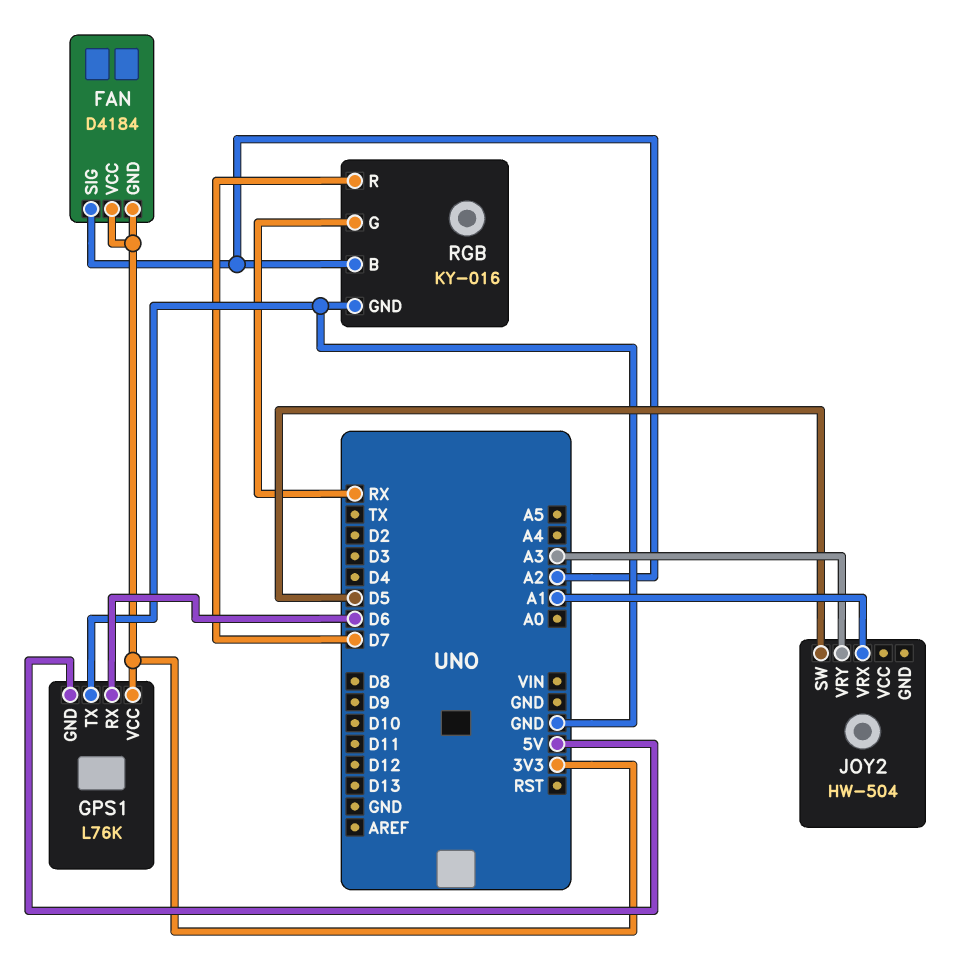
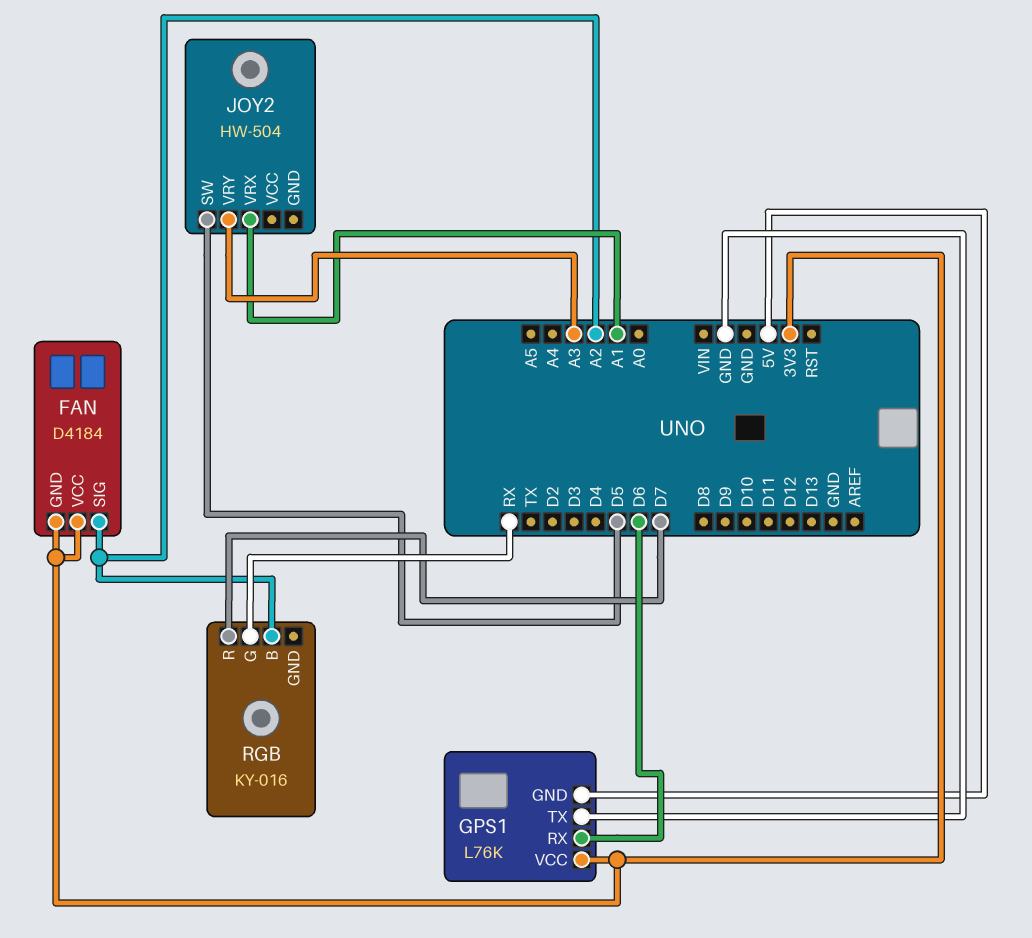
RGB pin GND: GND -> none

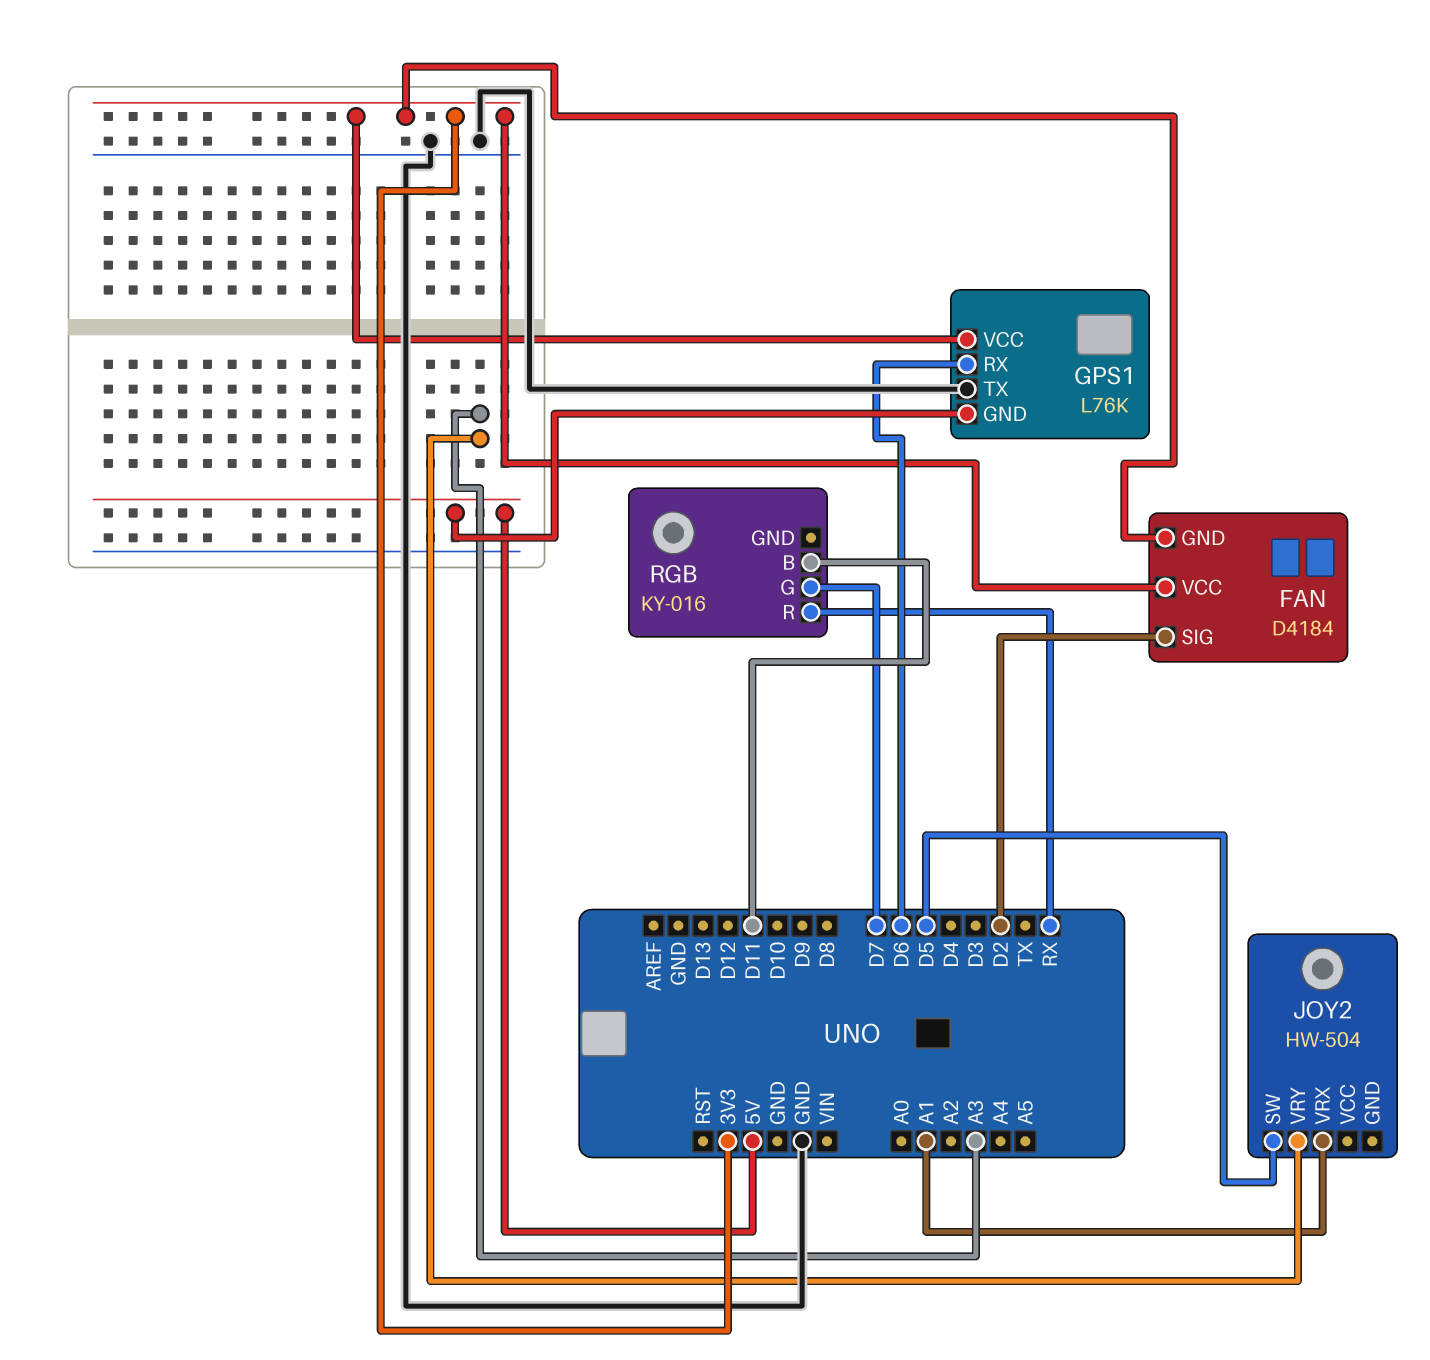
FAN pin SIG: A2 -> D2
RGB pin B: A2 -> D11
RGB pin G: RX -> D7
RGB pin R: D7 -> RX

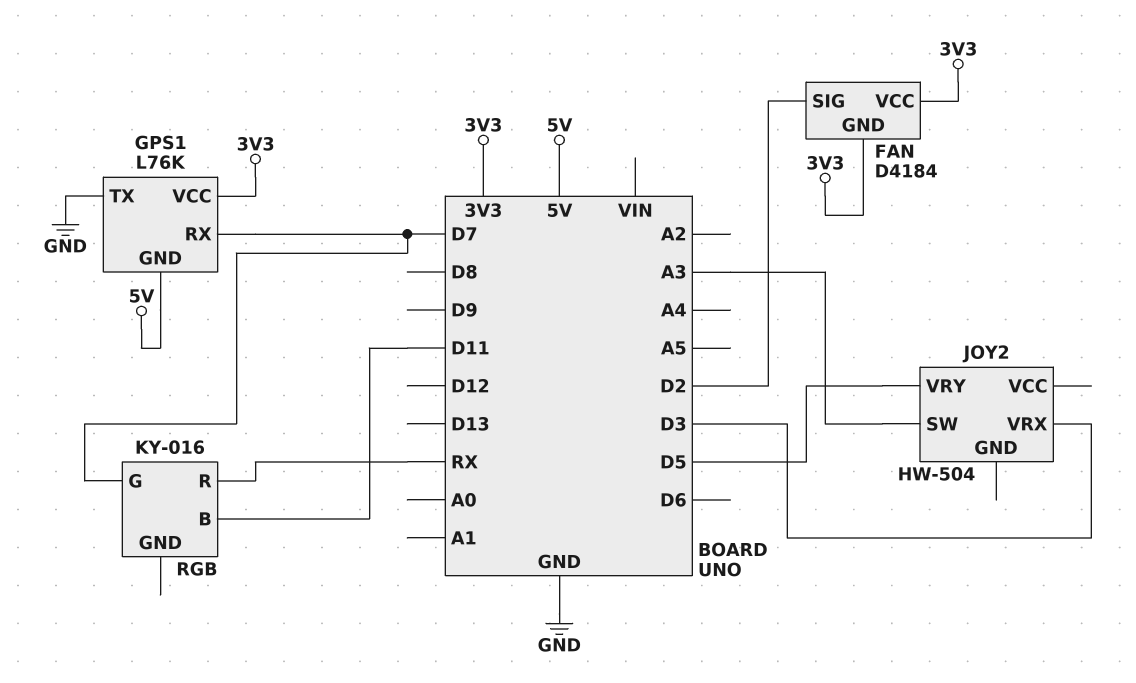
GPS1 pin RX: D6 -> D7
JOY2 pin SW: D5 -> A3
JOY2 pin VRX: A1 -> D3
JOY2 pin VRY: A3 -> D5

